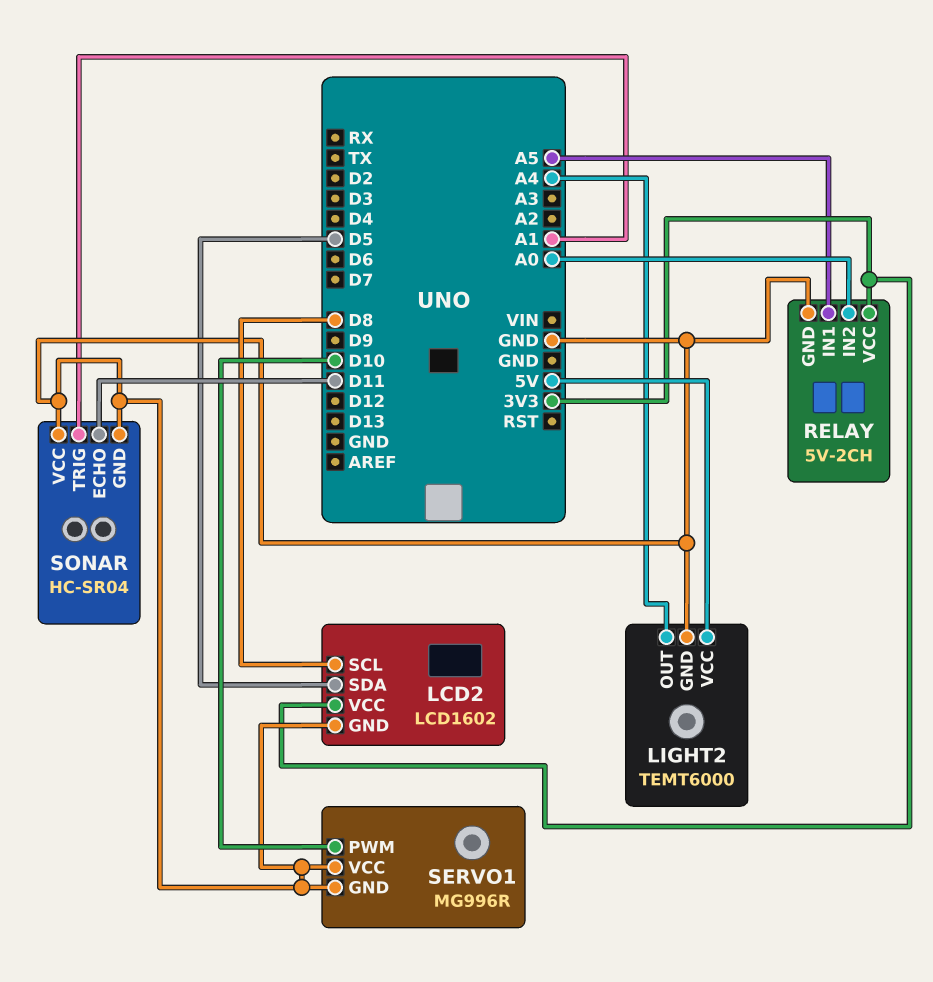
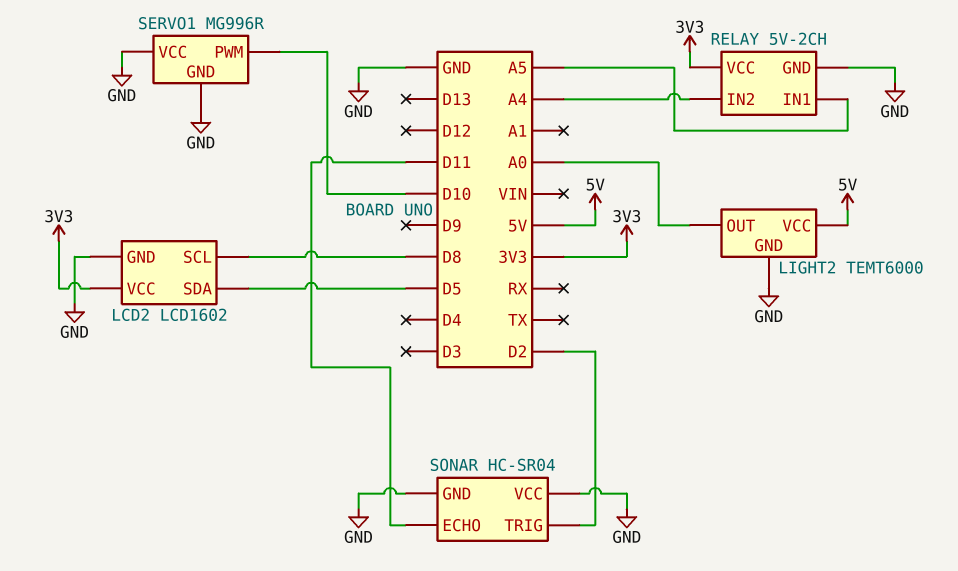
LIGHT2 pin OUT: A4 -> A0
RELAY pin IN2: A0 -> A4
SONAR pin TRIG: A1 -> D2

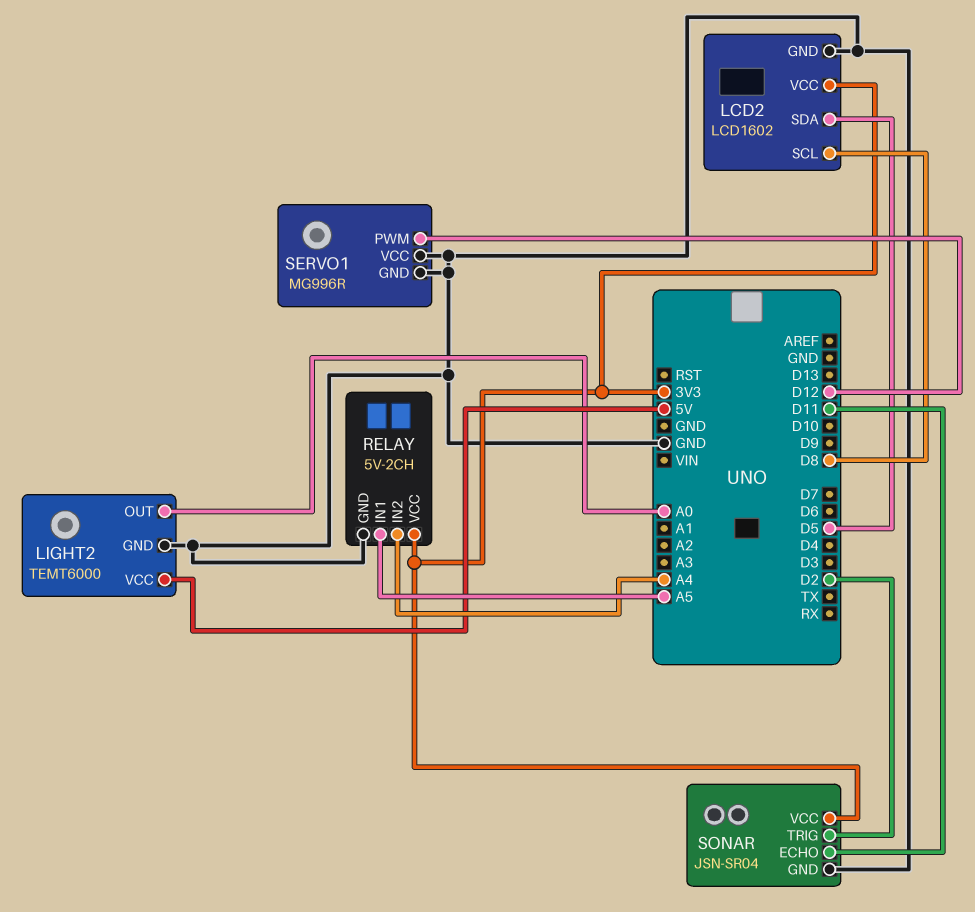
SERVO1 pin PWM: D10 -> D12
SONAR: HC-SR04 -> JSN-SR04
SONAR pin VCC: GND -> 3V3

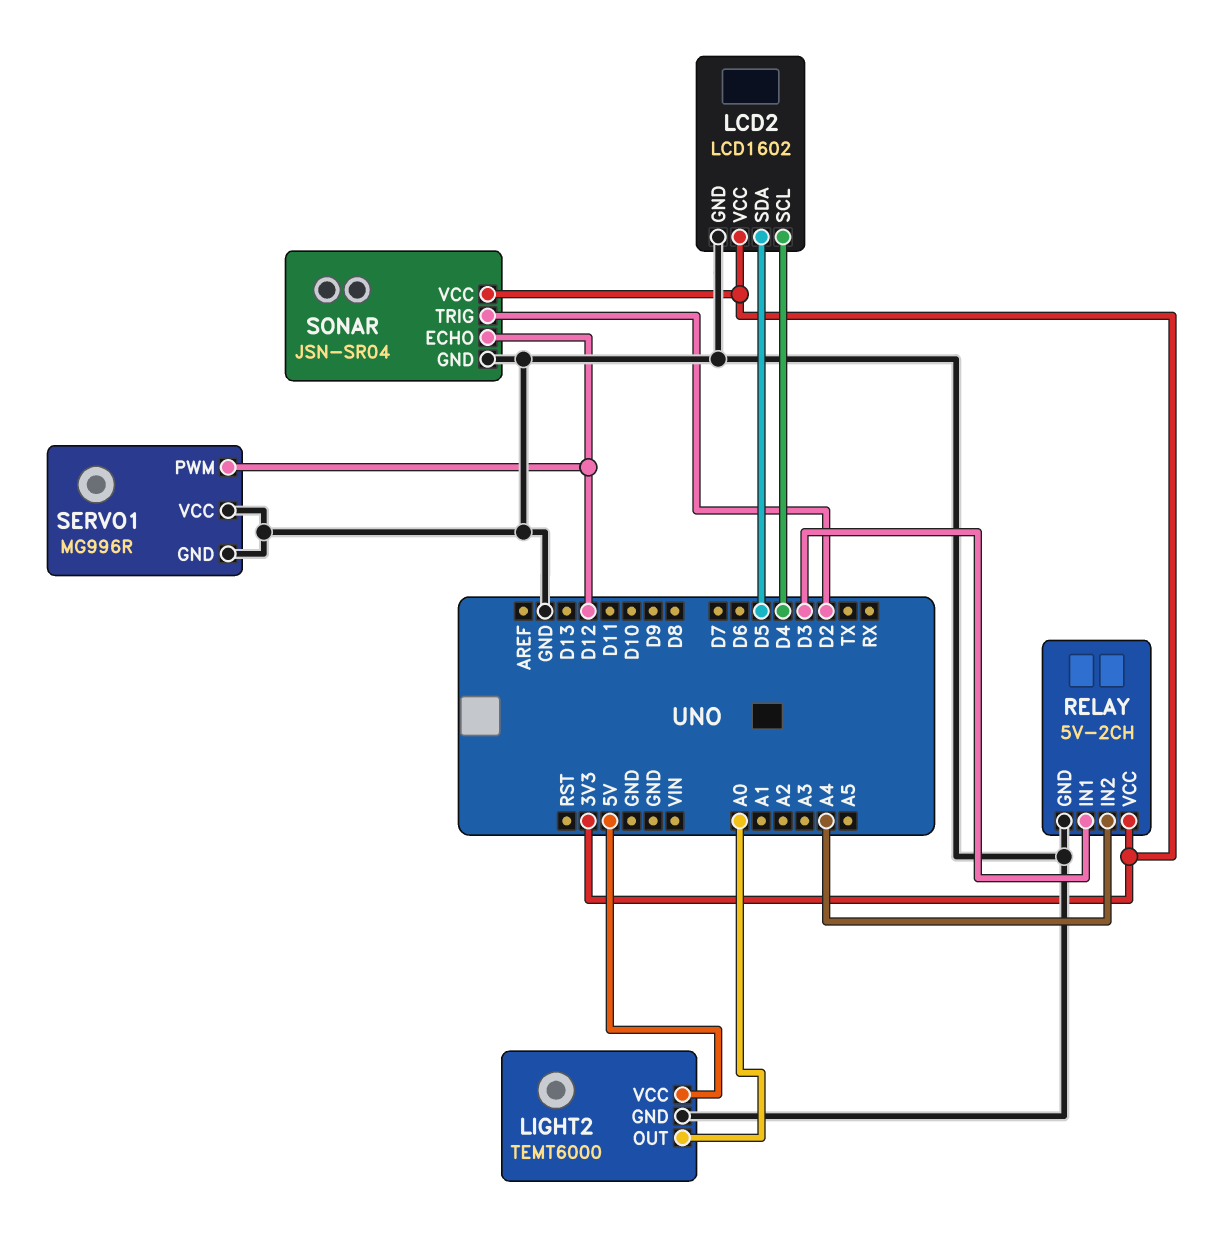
LCD2 pin SCL: D8 -> D4
RELAY pin IN1: A5 -> D3
SONAR pin ECHO: D11 -> D12

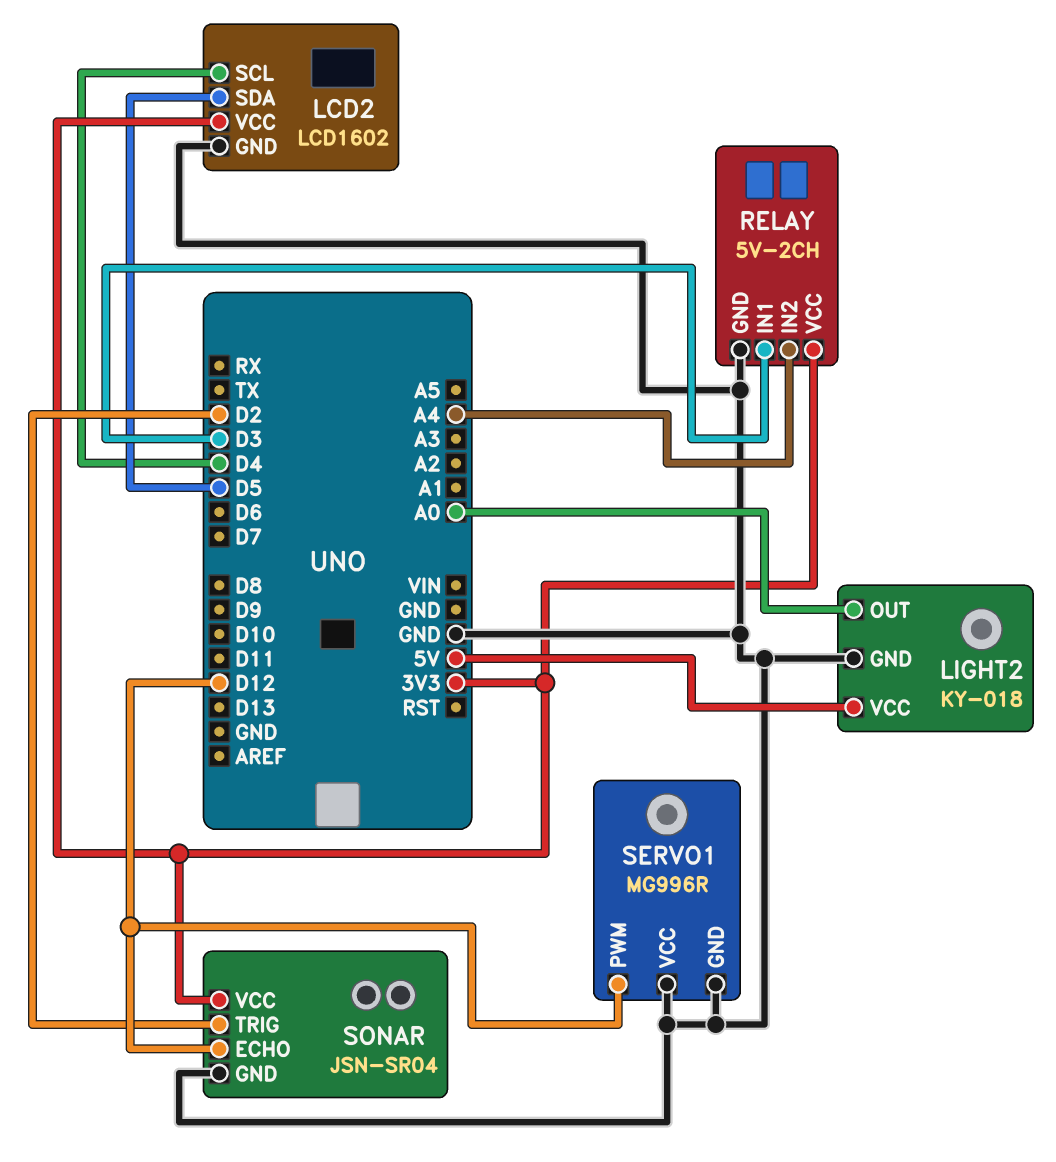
LIGHT2: TEMT6000 -> KY-018

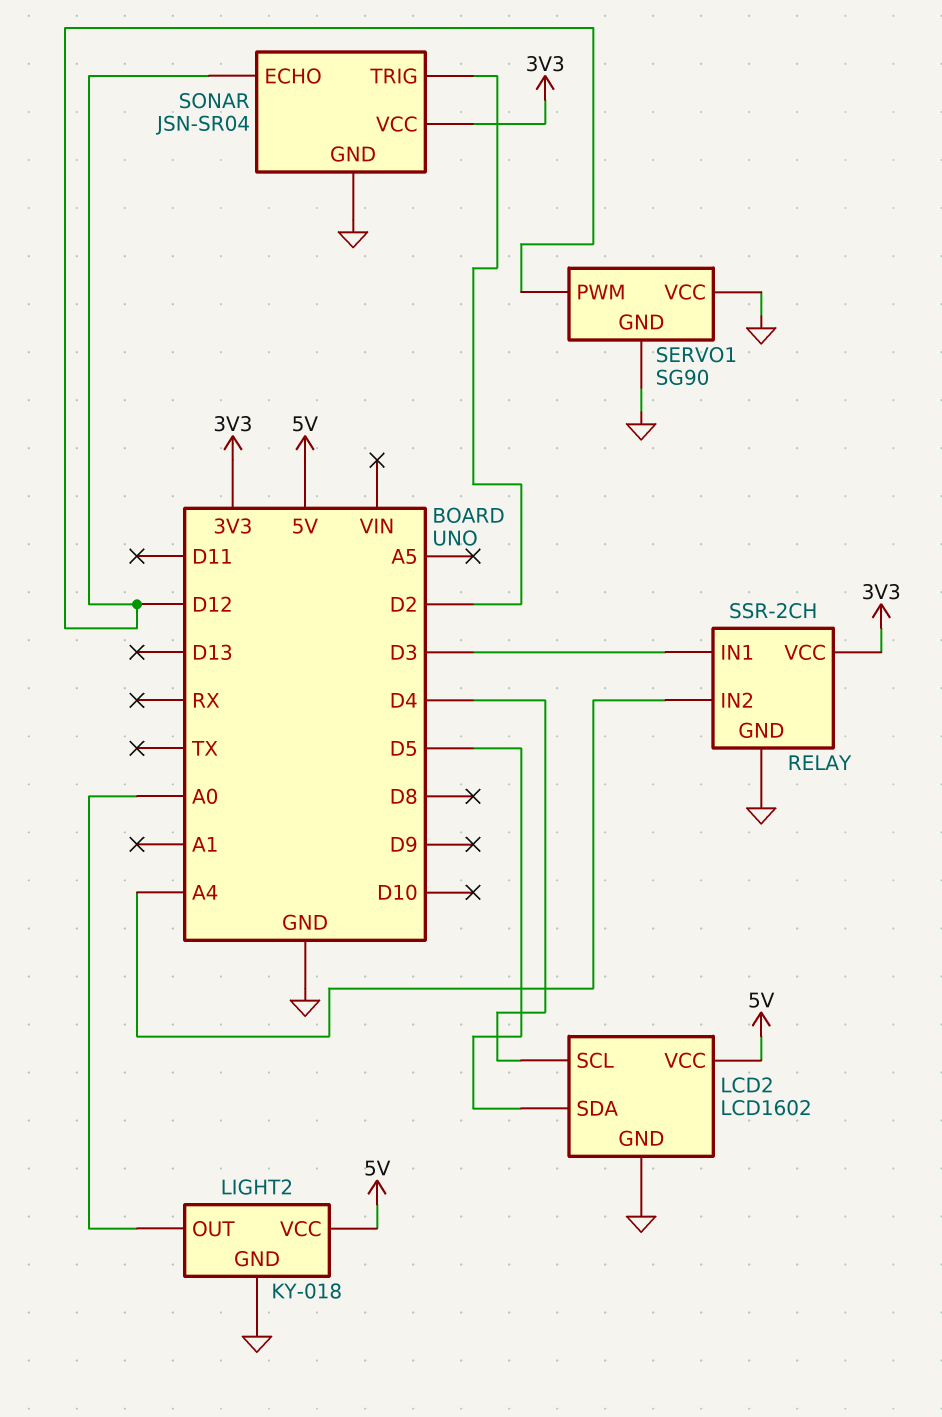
LCD2 pin VCC: 3V3 -> 5V
RELAY: 5V-2CH -> SSR-2CH
SERVO1: MG996R -> SG90

